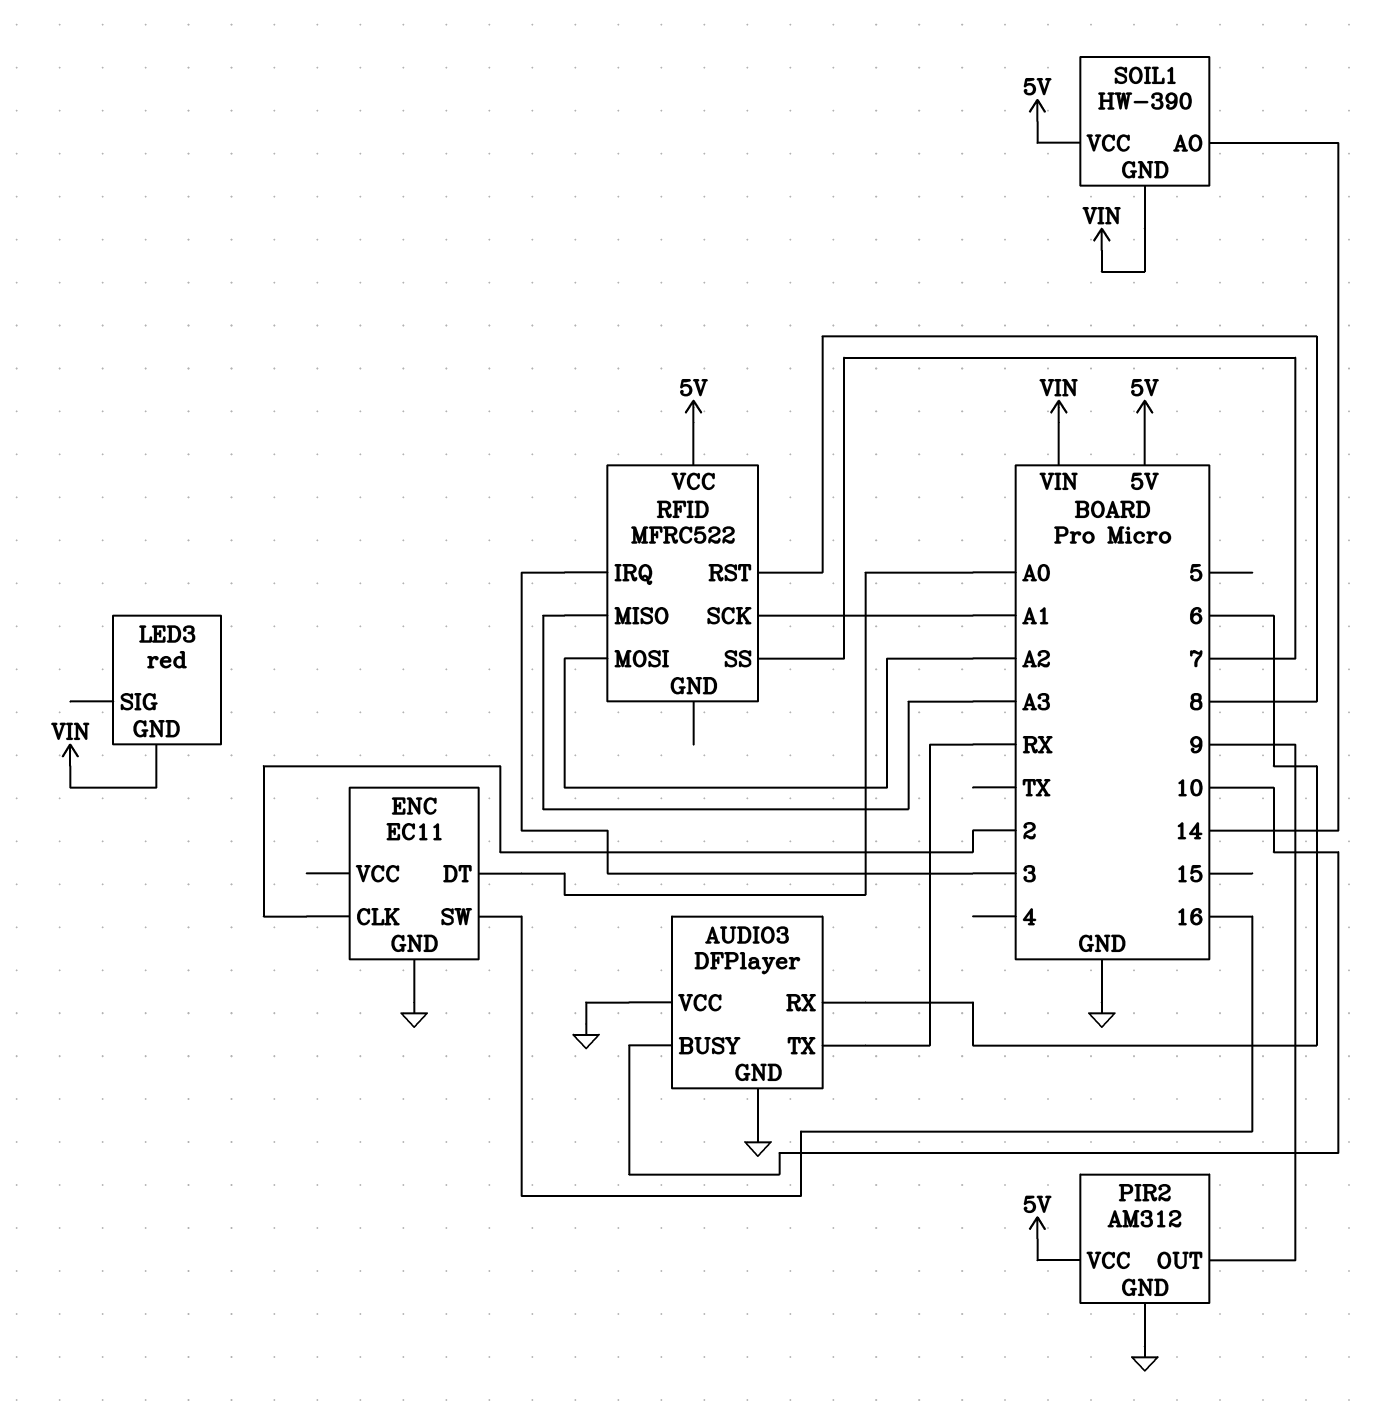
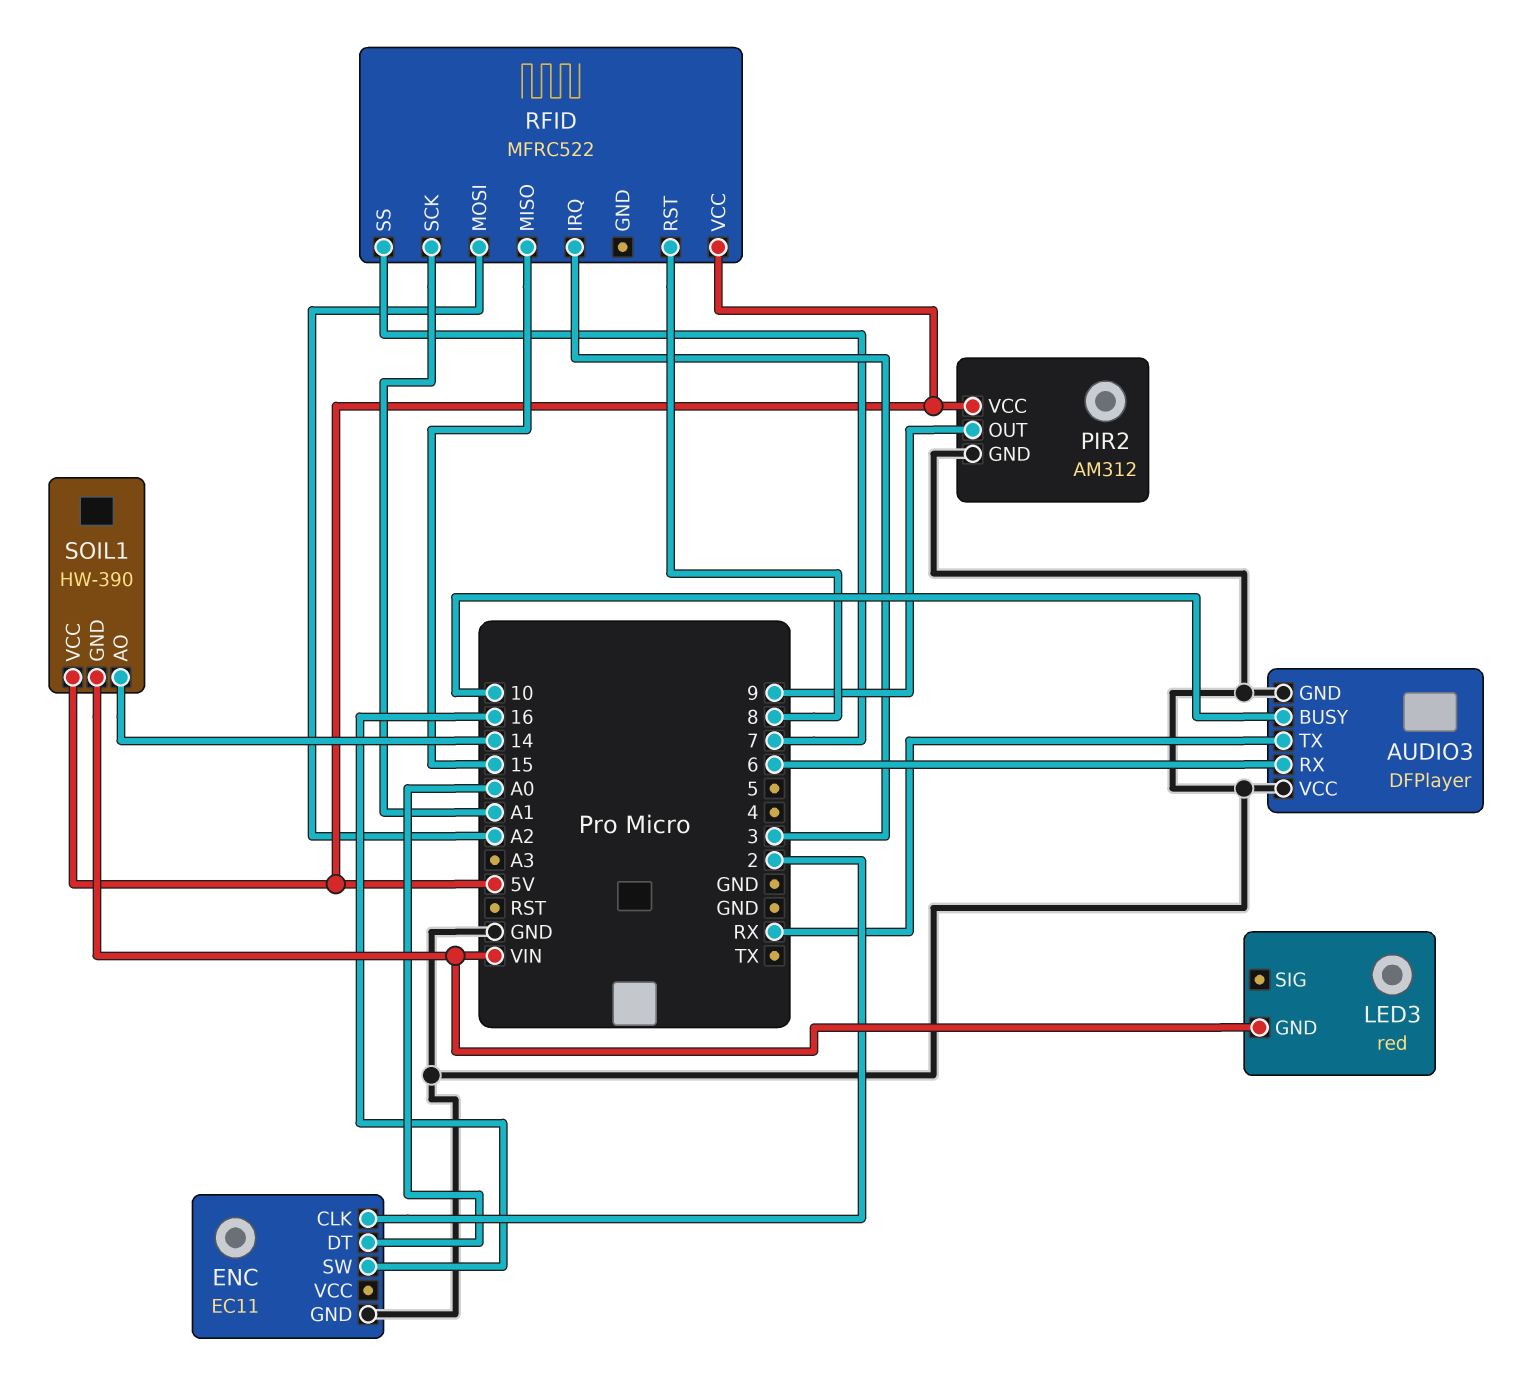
RFID pin MISO: A3 -> 15

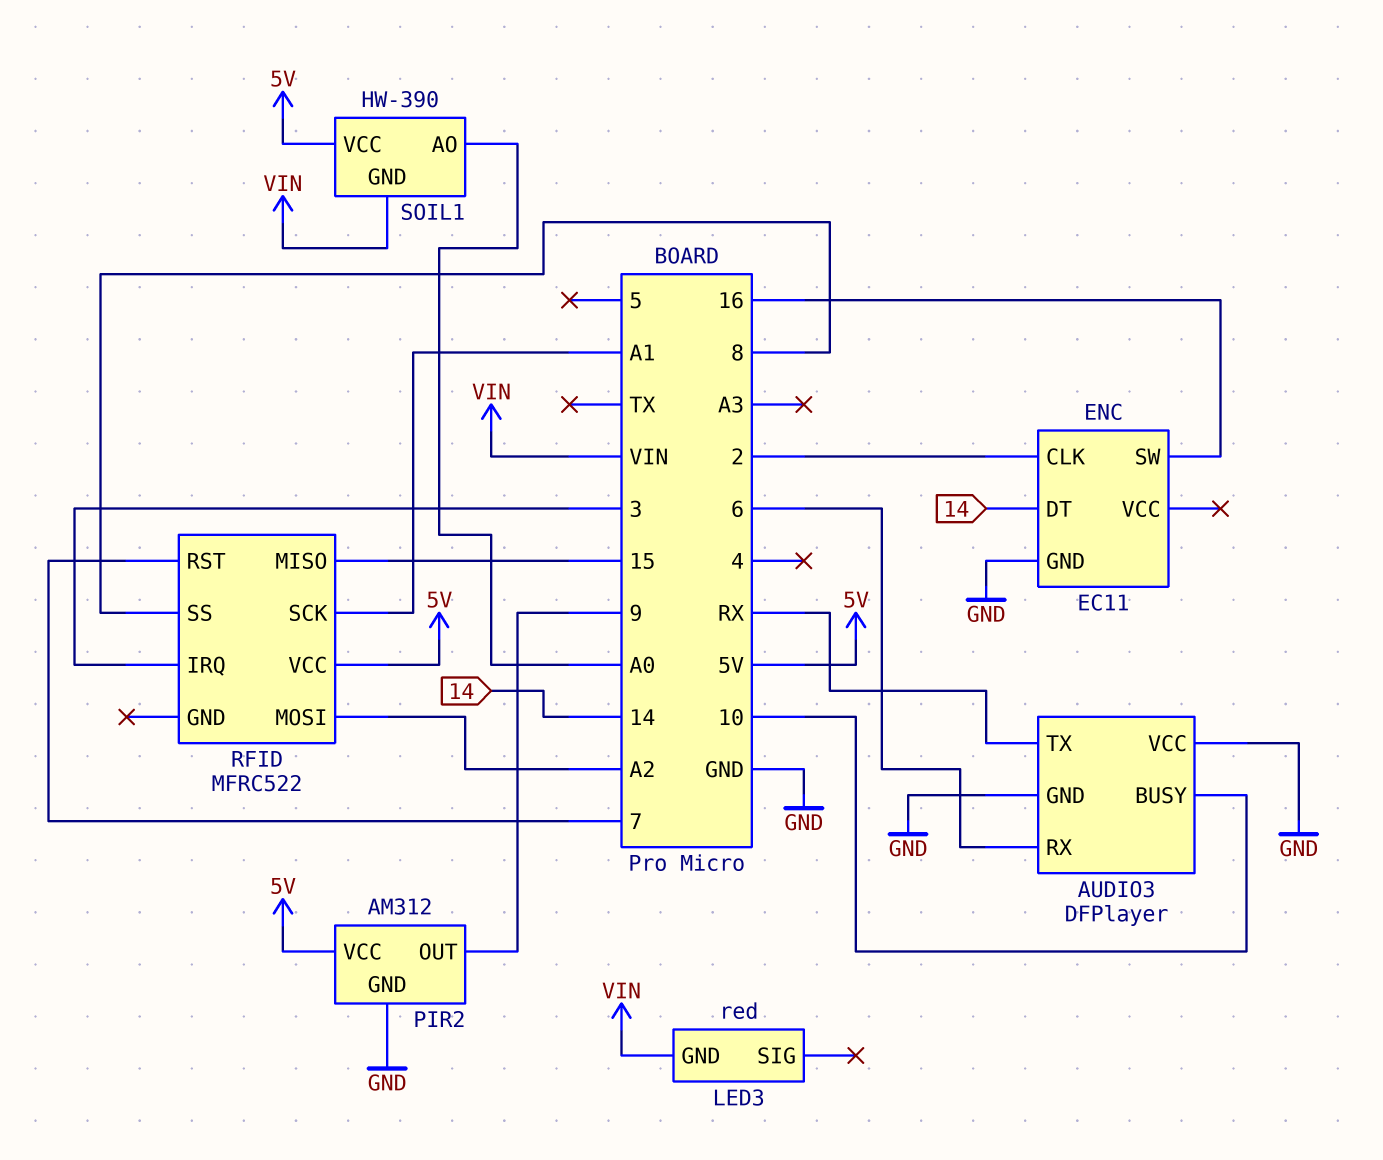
ENC pin DT: A0 -> 14
RFID pin RST: 8 -> 7
RFID pin SS: 7 -> 8
SOIL1 pin AO: 14 -> A0

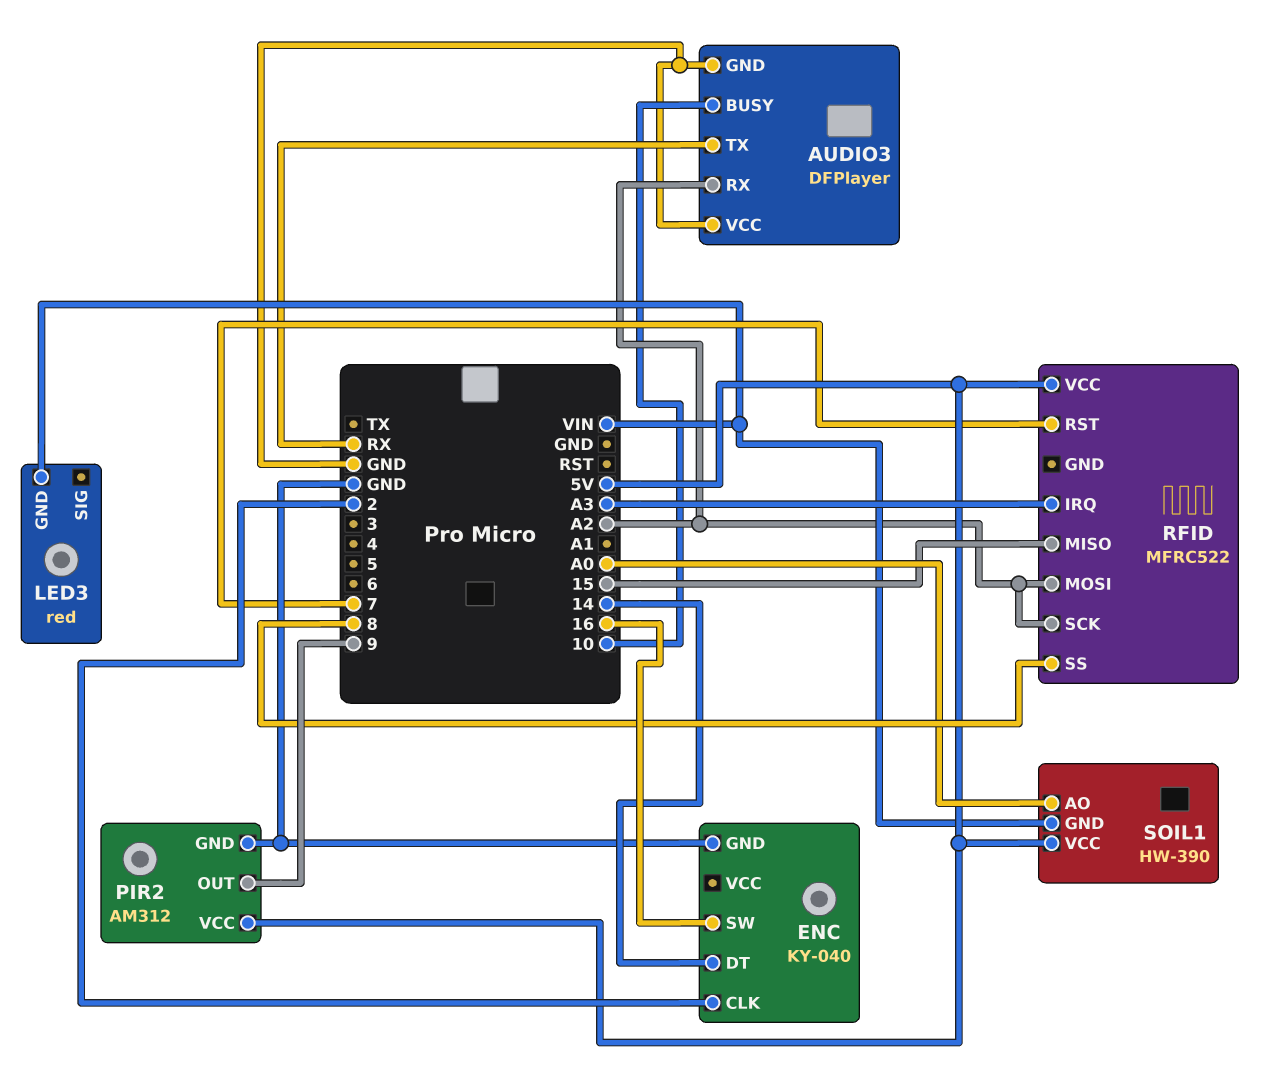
AUDIO3 pin RX: 6 -> A2
ENC: EC11 -> KY-040
RFID pin IRQ: 3 -> A3
RFID pin SCK: A1 -> A2

